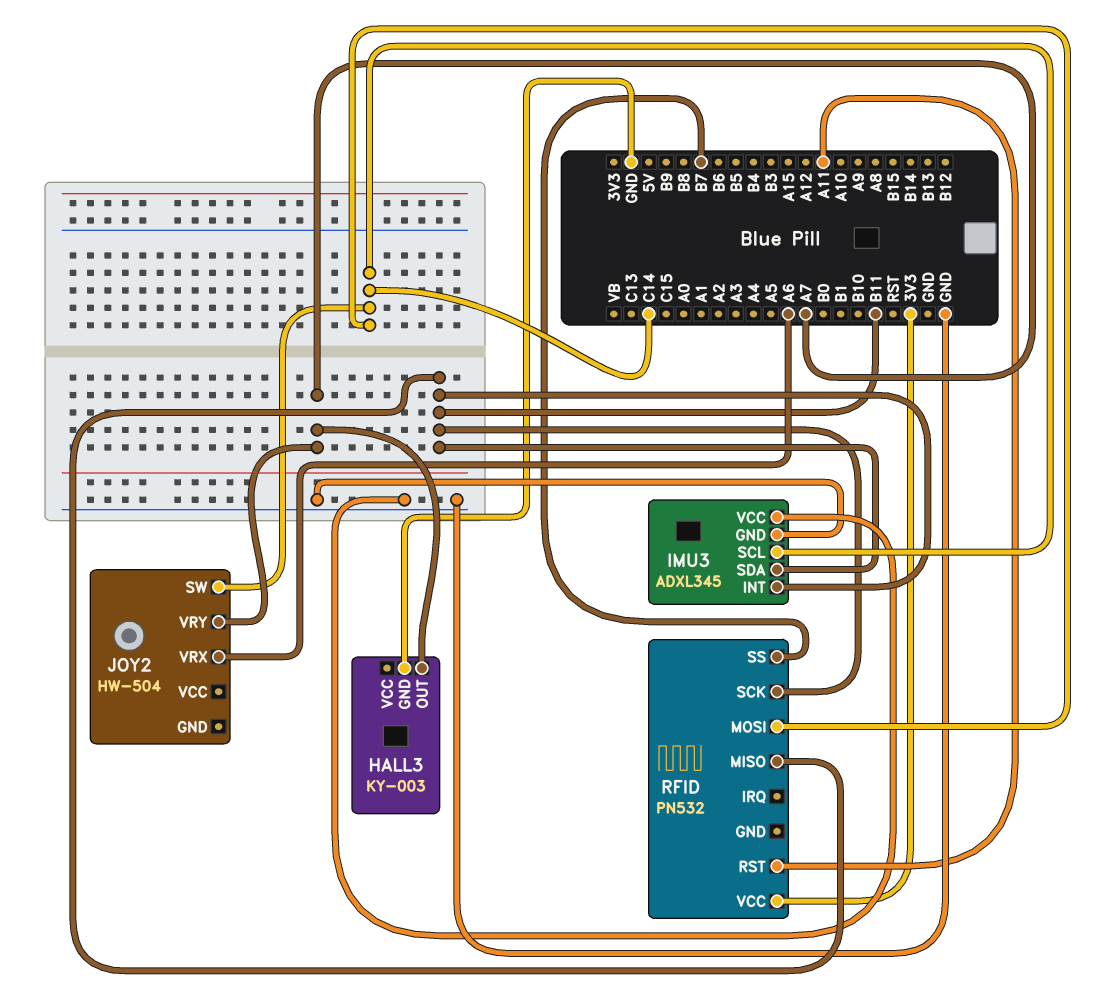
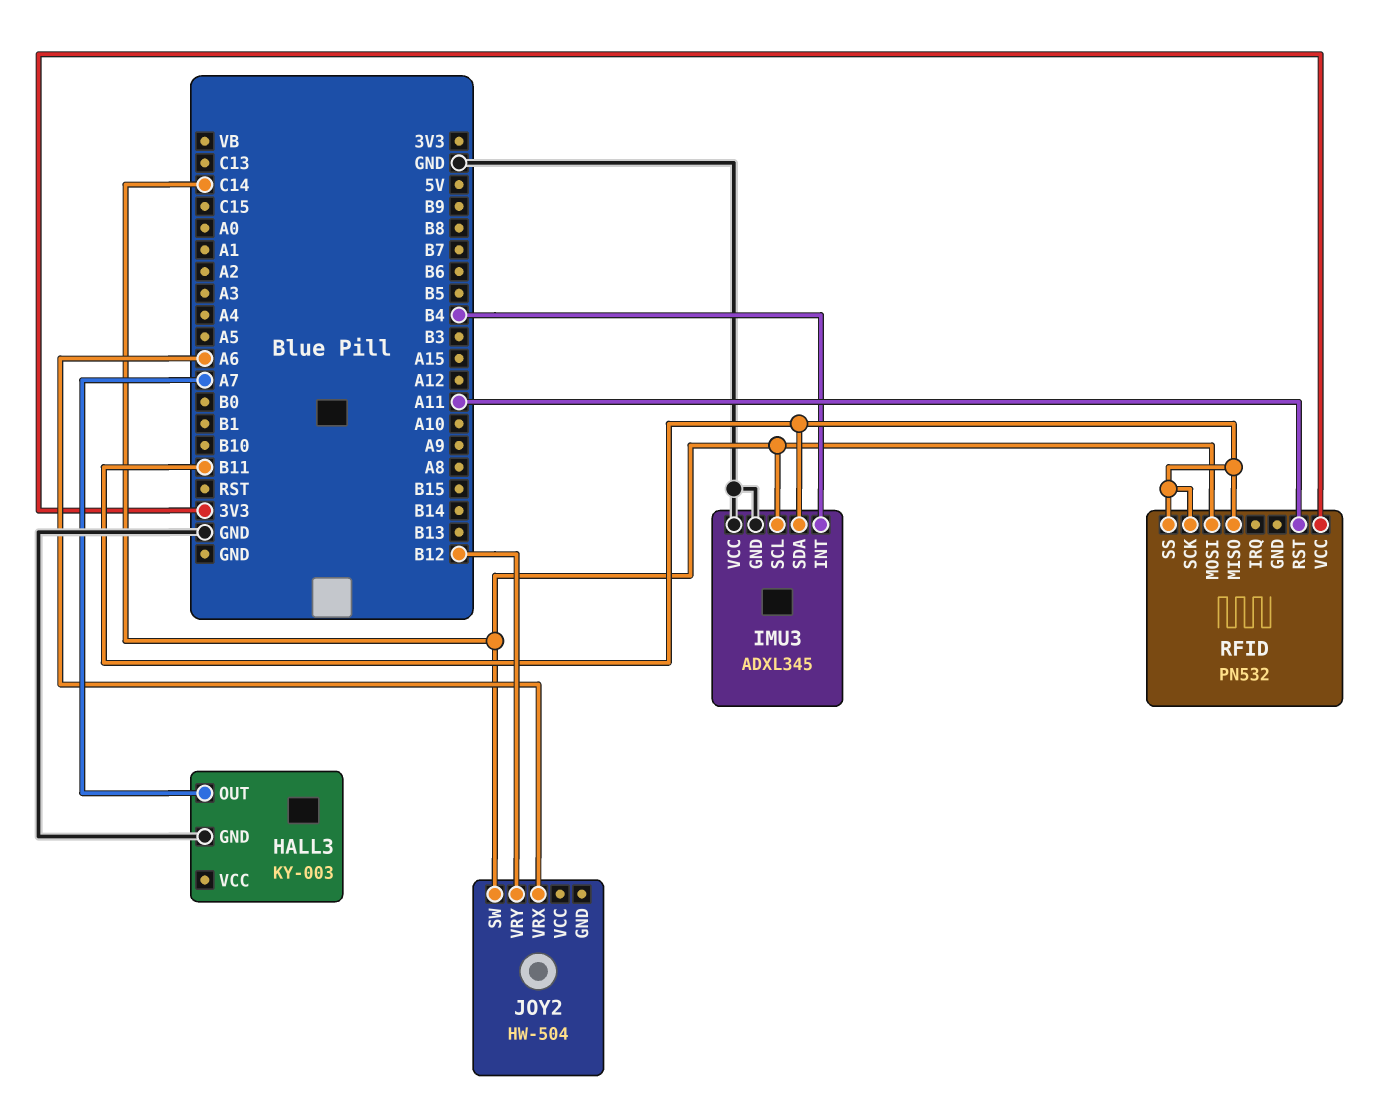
IMU3 pin INT: B11 -> B4
JOY2 pin VRY: A7 -> B12
RFID pin SS: B7 -> B11

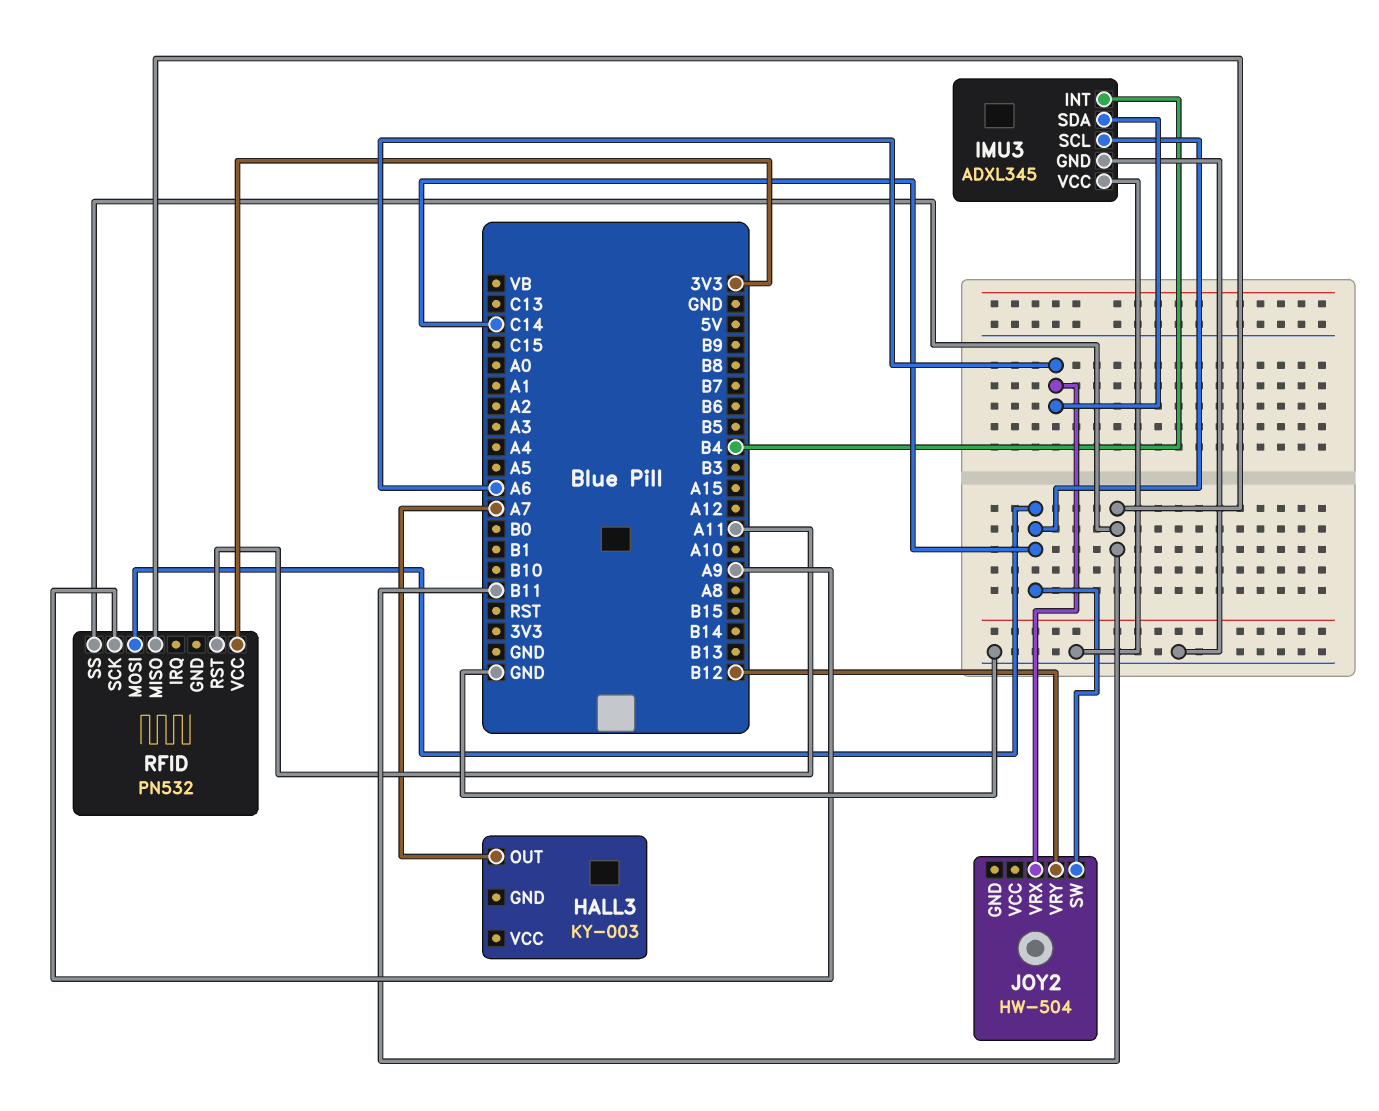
HALL3 pin GND: GND -> none
IMU3 pin SDA: B11 -> A6
RFID pin SCK: B11 -> A9

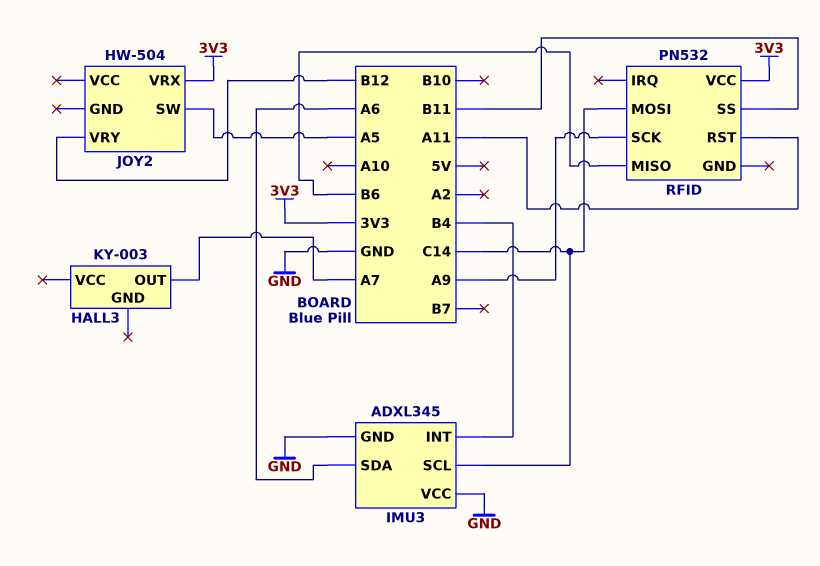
JOY2 pin SW: C14 -> A5
JOY2 pin VRX: A6 -> 3V3
RFID pin MISO: B11 -> B6

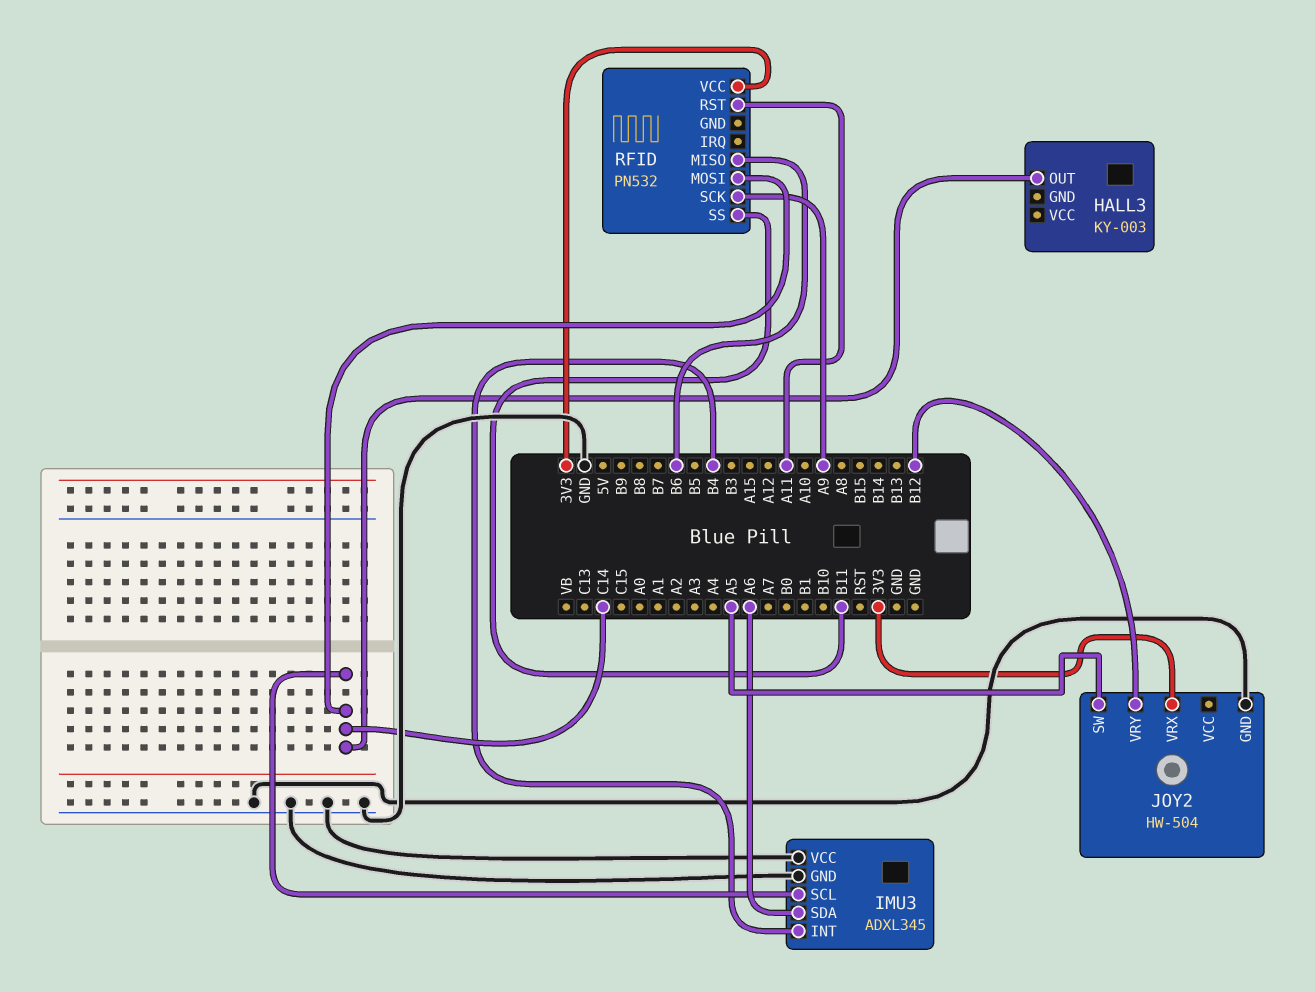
HALL3 pin OUT: A7 -> C14
JOY2 pin GND: none -> GND

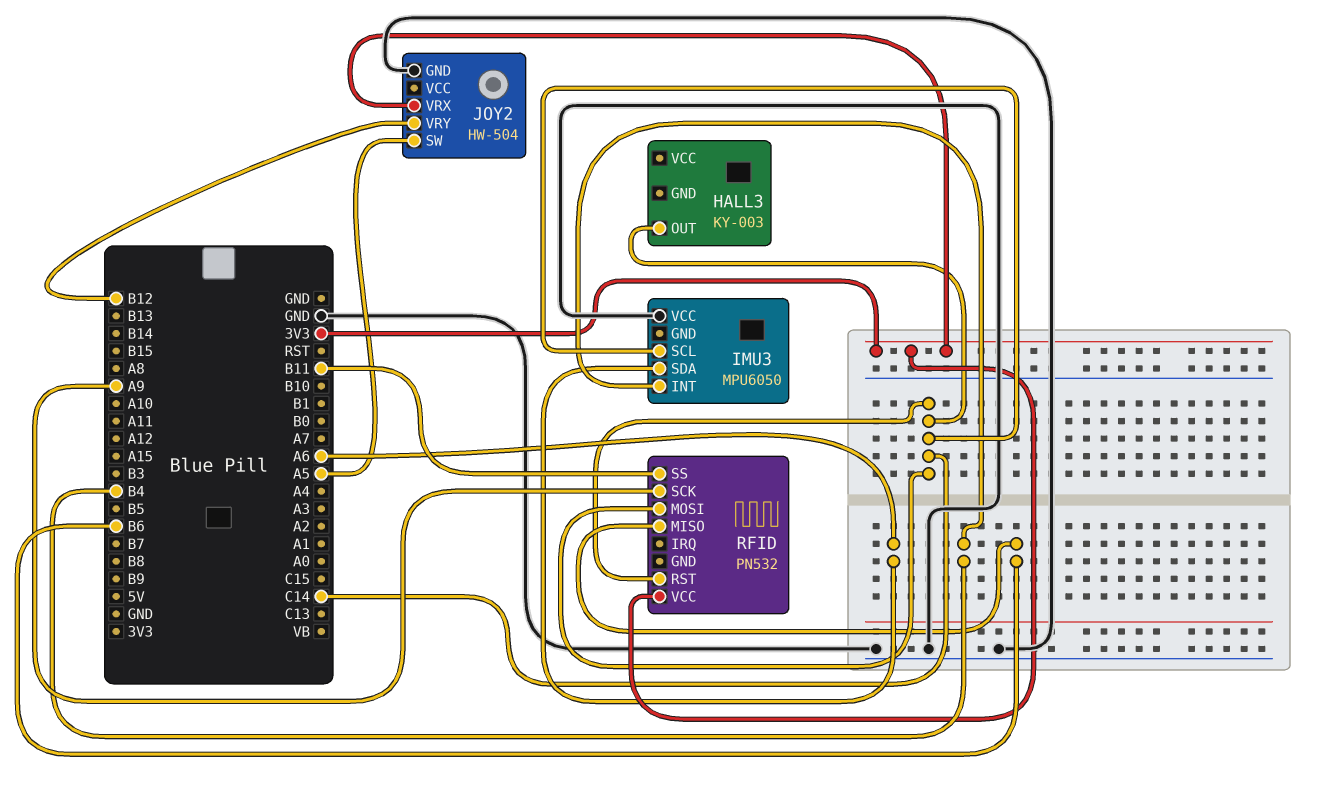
IMU3: ADXL345 -> MPU6050
IMU3 pin GND: GND -> none
RFID pin RST: A11 -> C14

